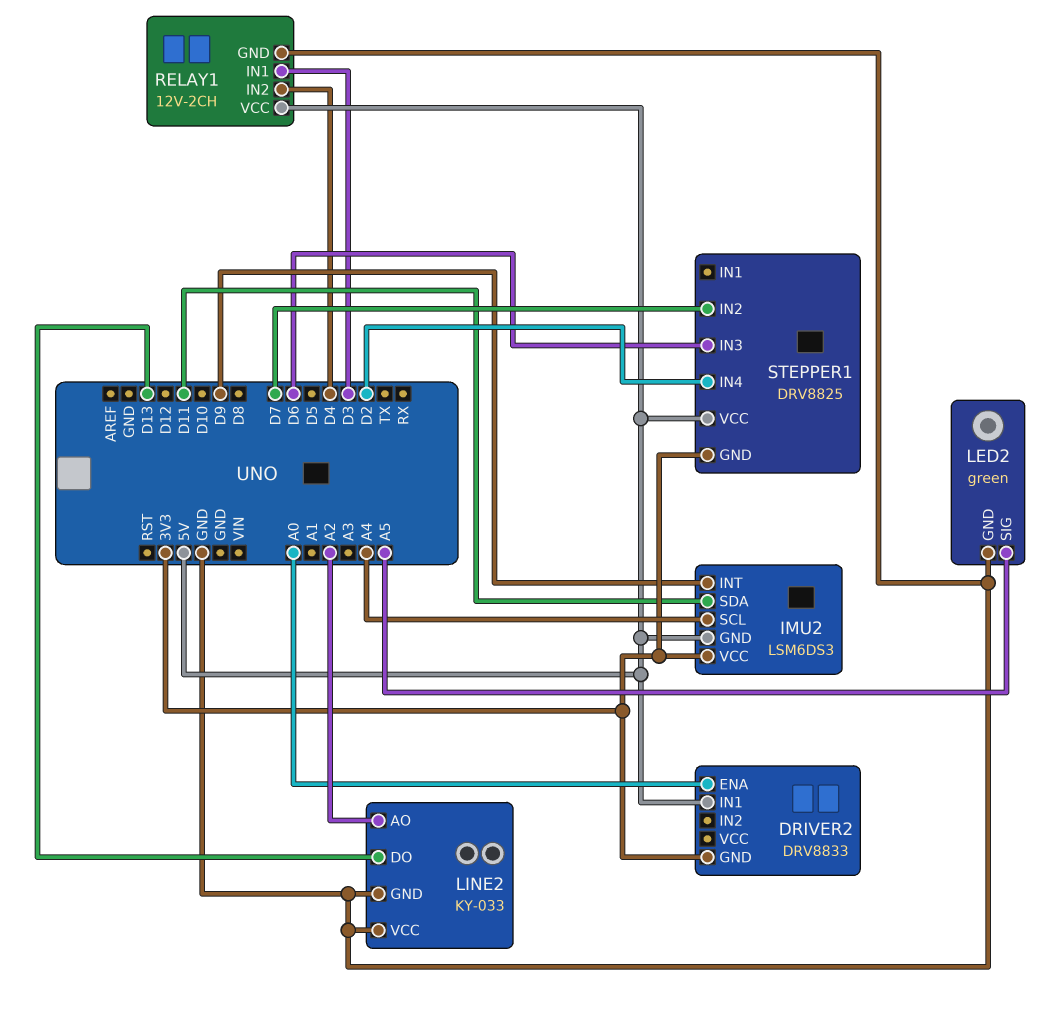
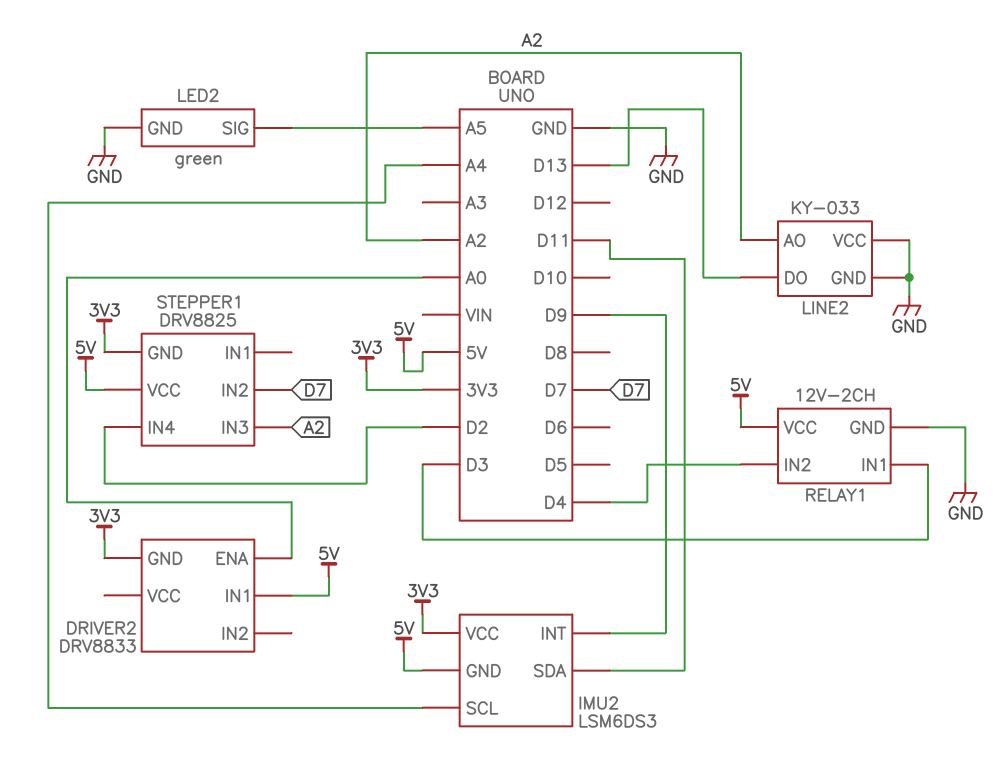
STEPPER1 pin IN3: D6 -> A2

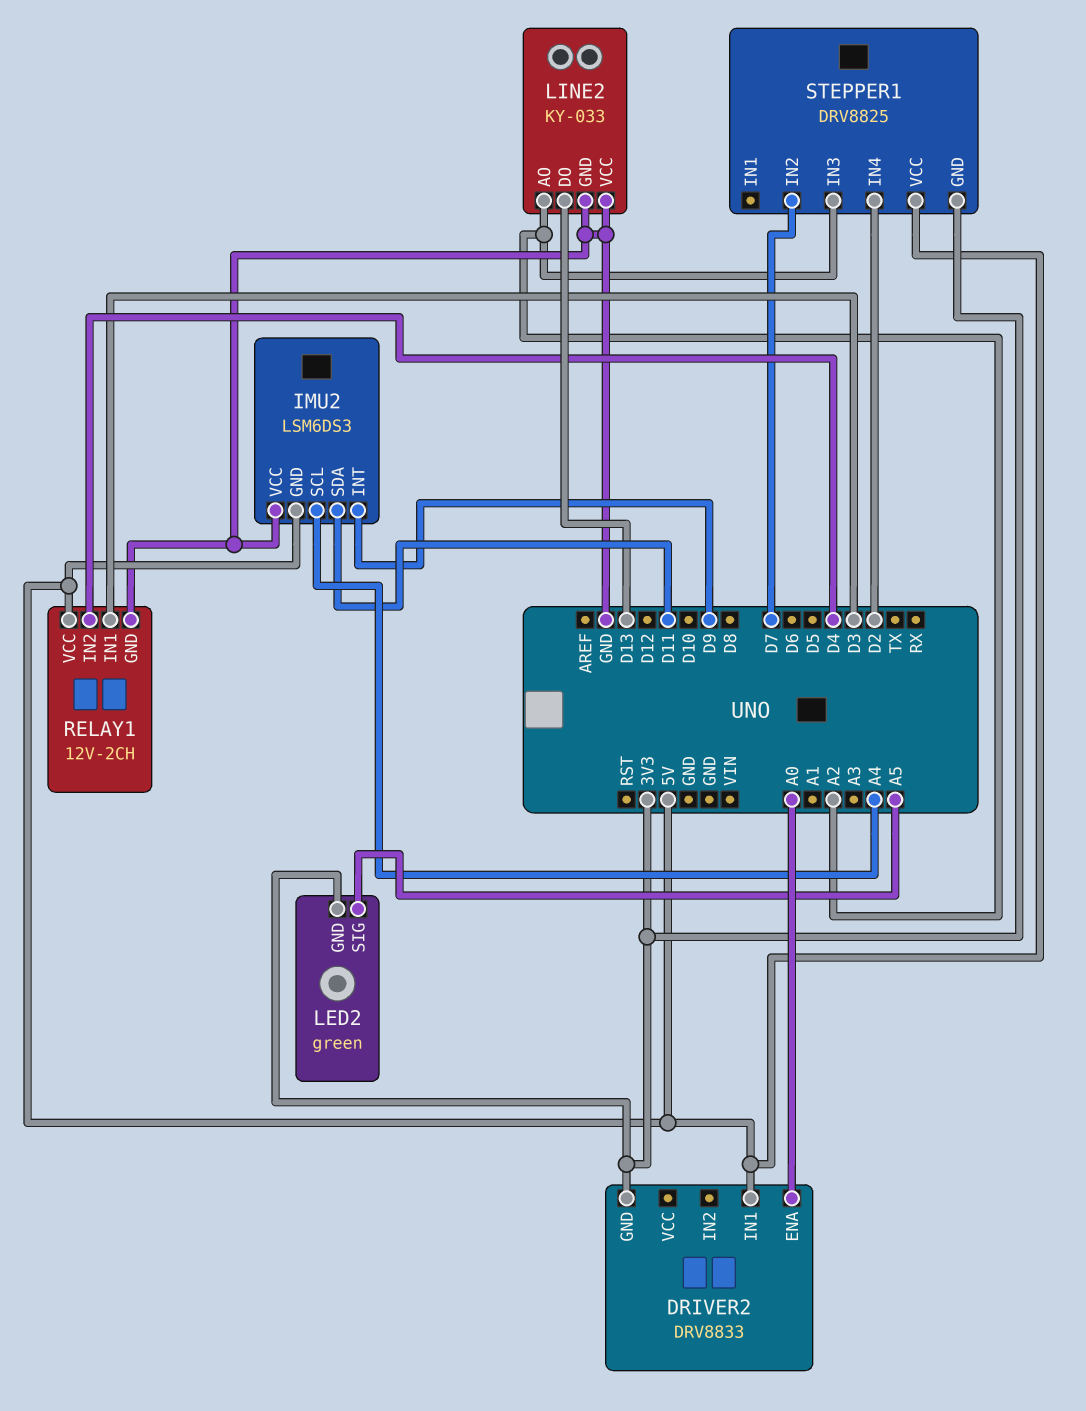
IMU2 pin VCC: 3V3 -> GND
LED2 pin GND: GND -> 3V3

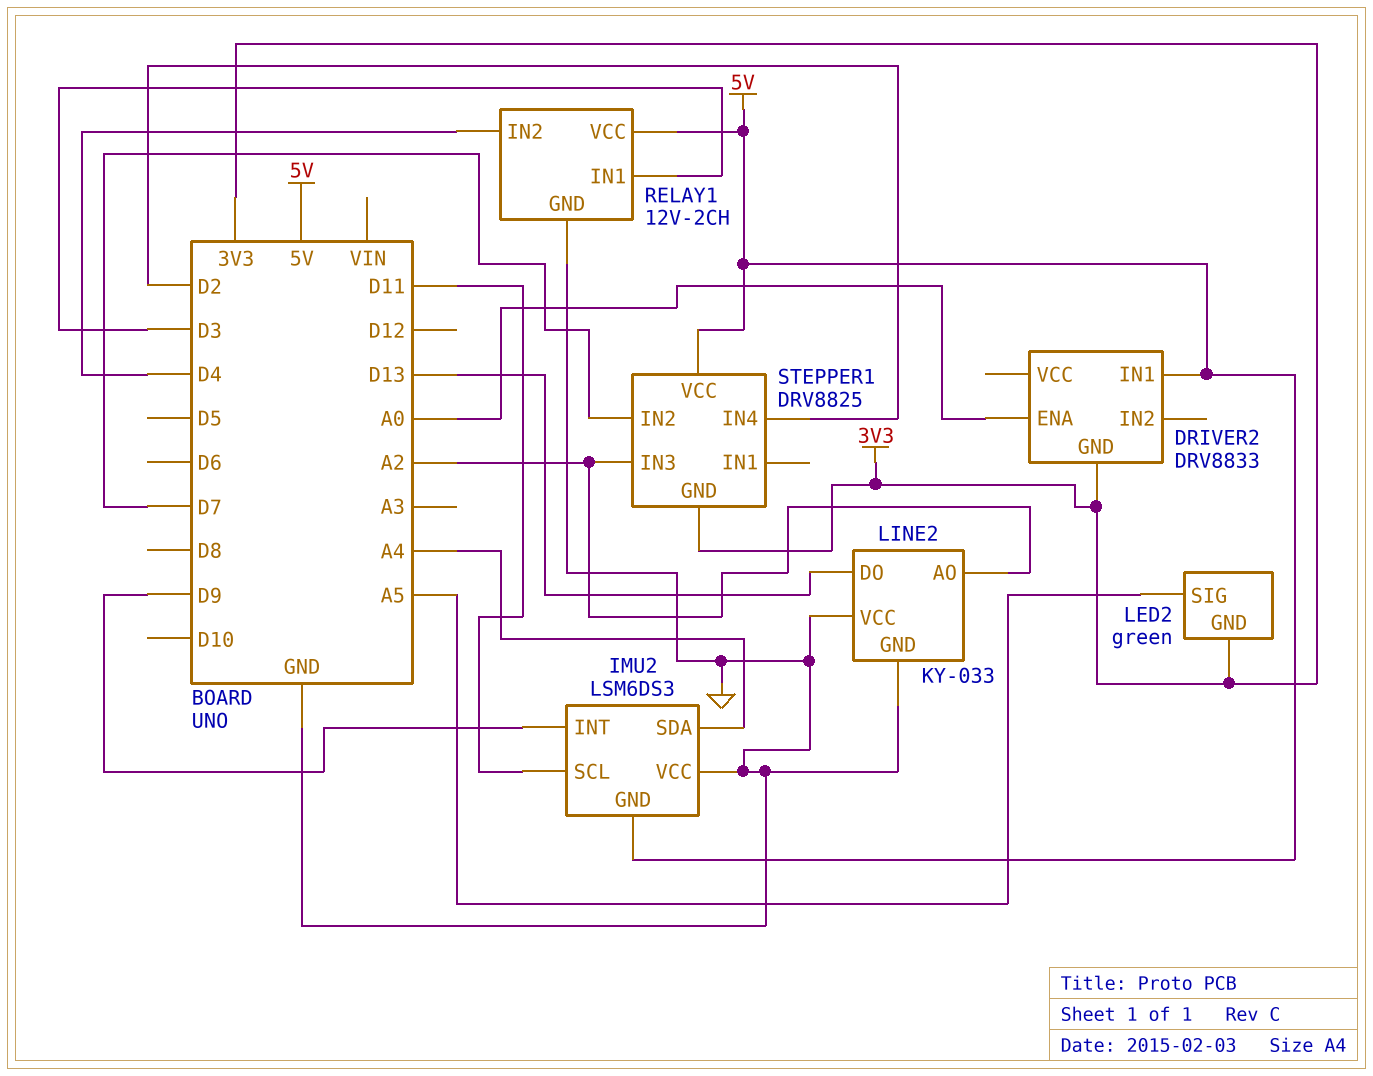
IMU2 pin SCL: A4 -> D11
IMU2 pin SDA: D11 -> A4

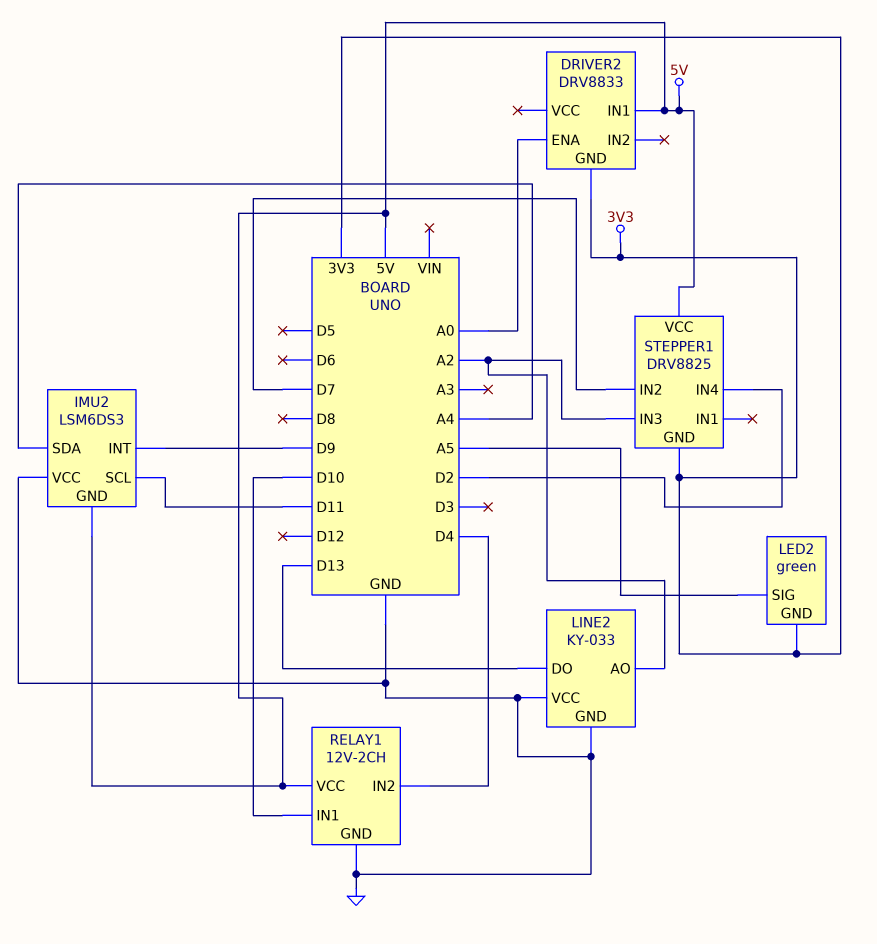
RELAY1 pin IN1: D3 -> D10

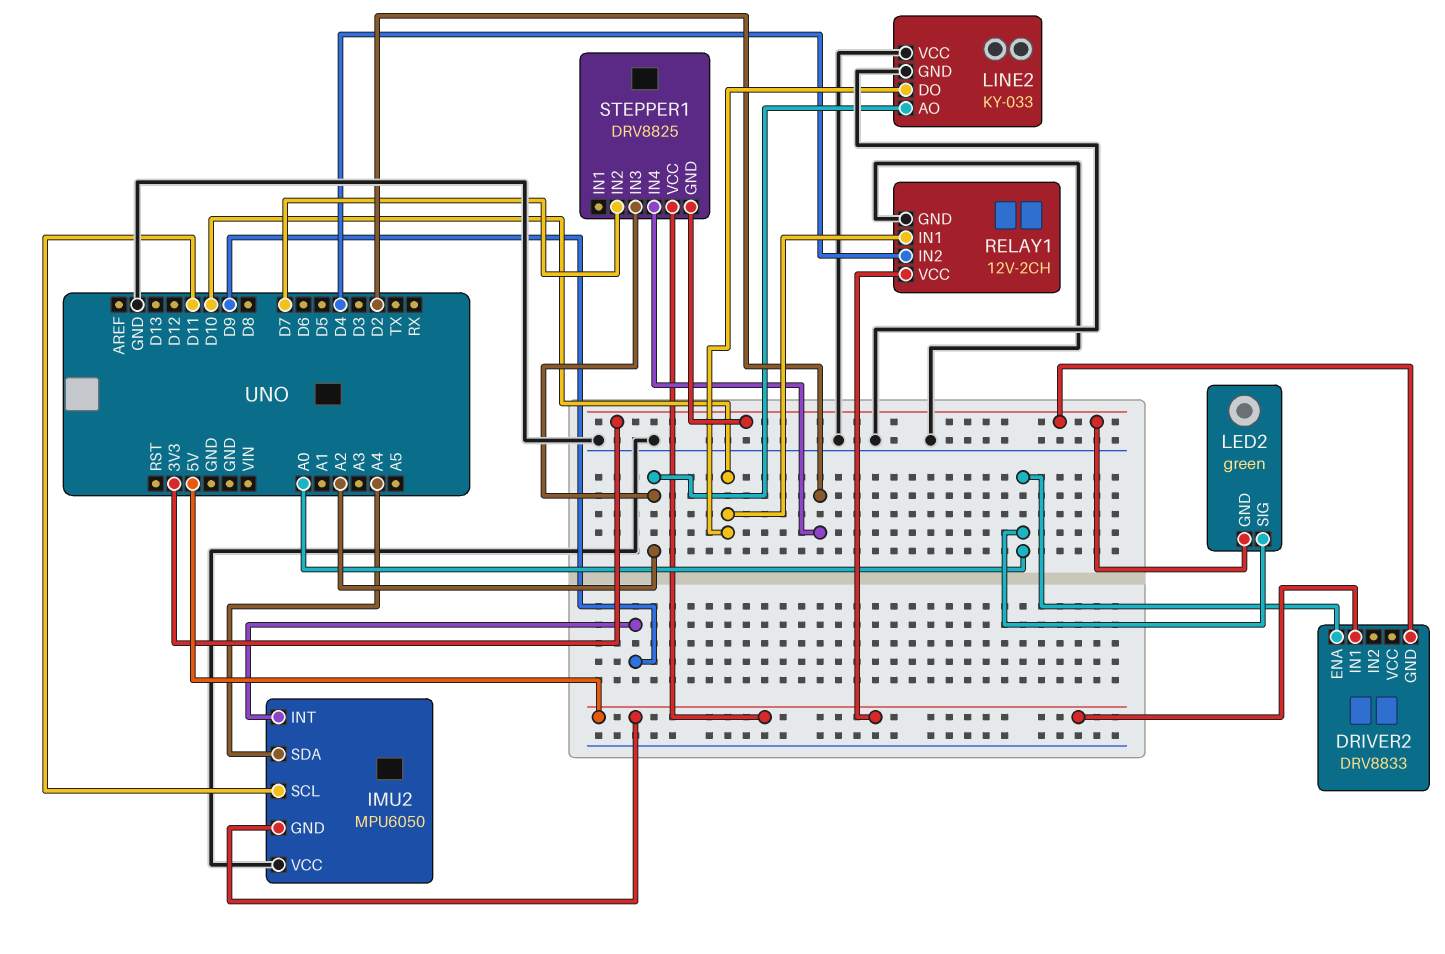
IMU2: LSM6DS3 -> MPU6050
LED2 pin SIG: A5 -> A0
LINE2 pin DO: D13 -> D10

